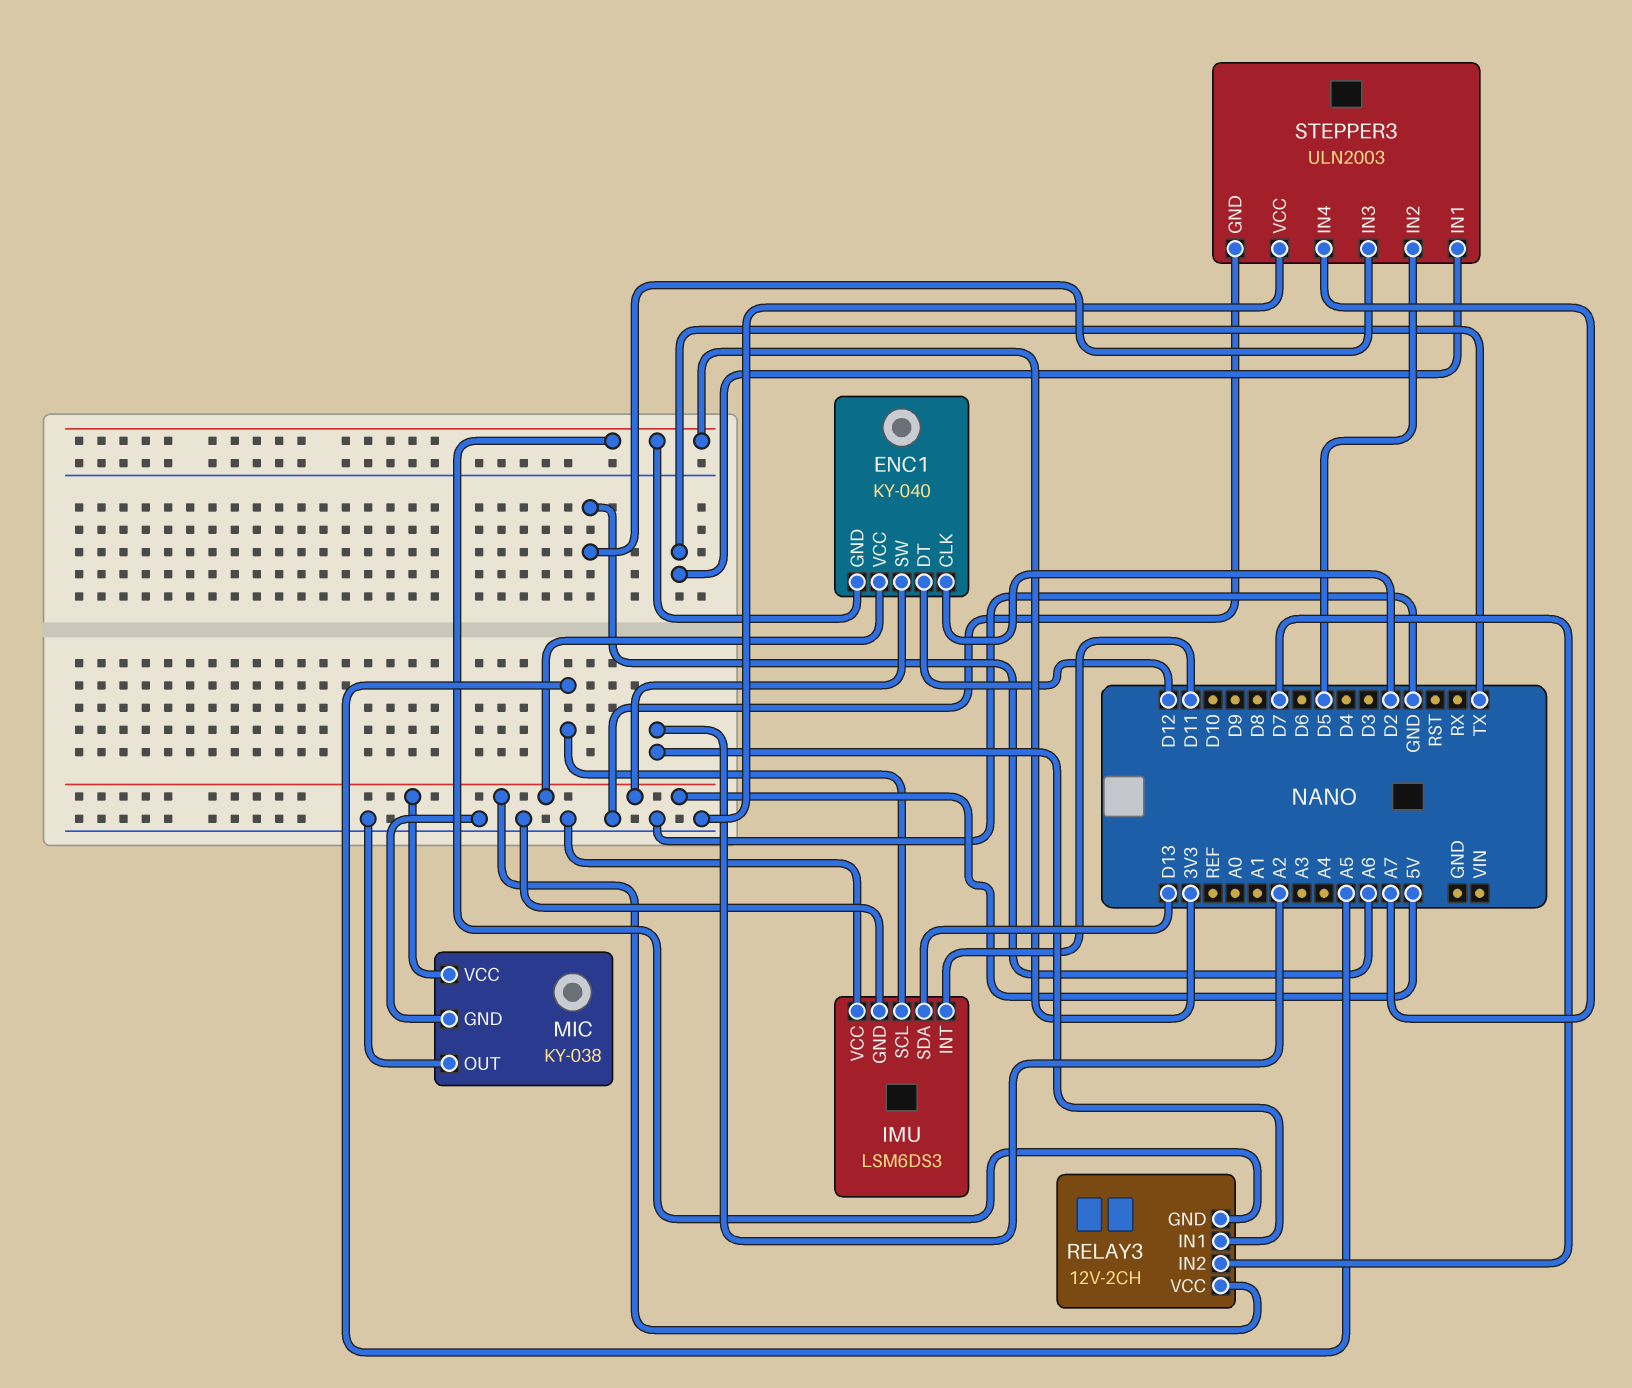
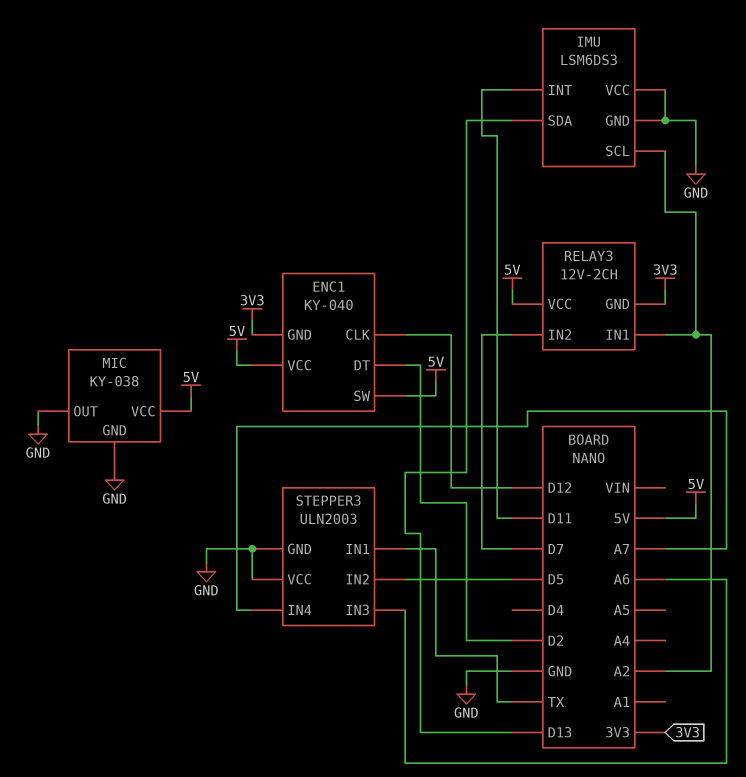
ENC1 pin CLK: D2 -> D12
ENC1 pin DT: D12 -> D2
IMU pin SCL: A5 -> A2

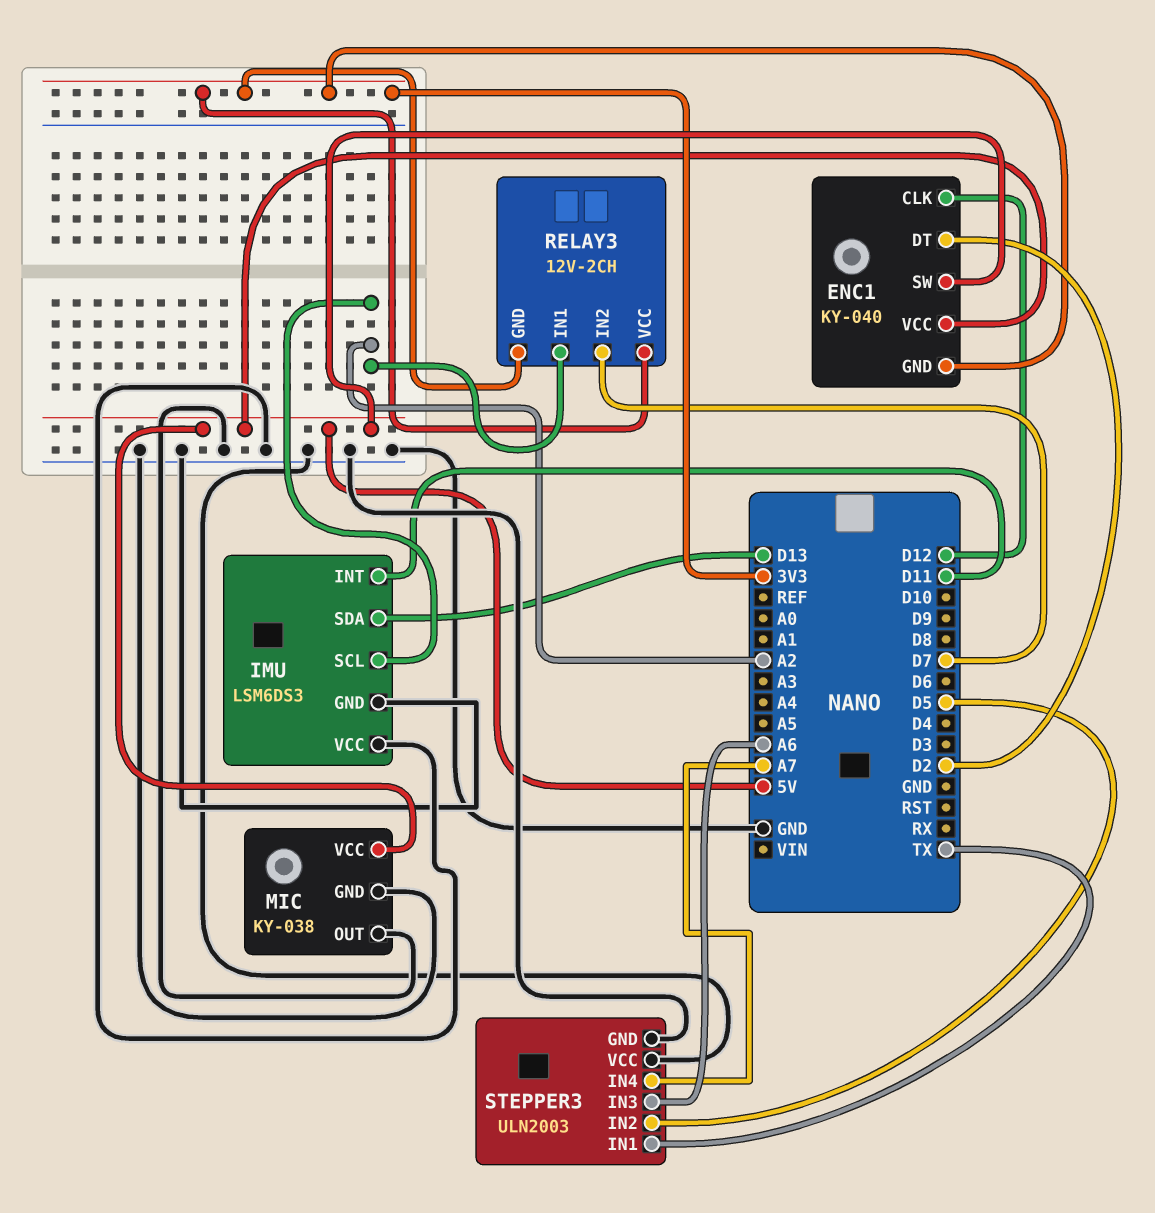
RELAY3 pin VCC: 5V -> 3V3

